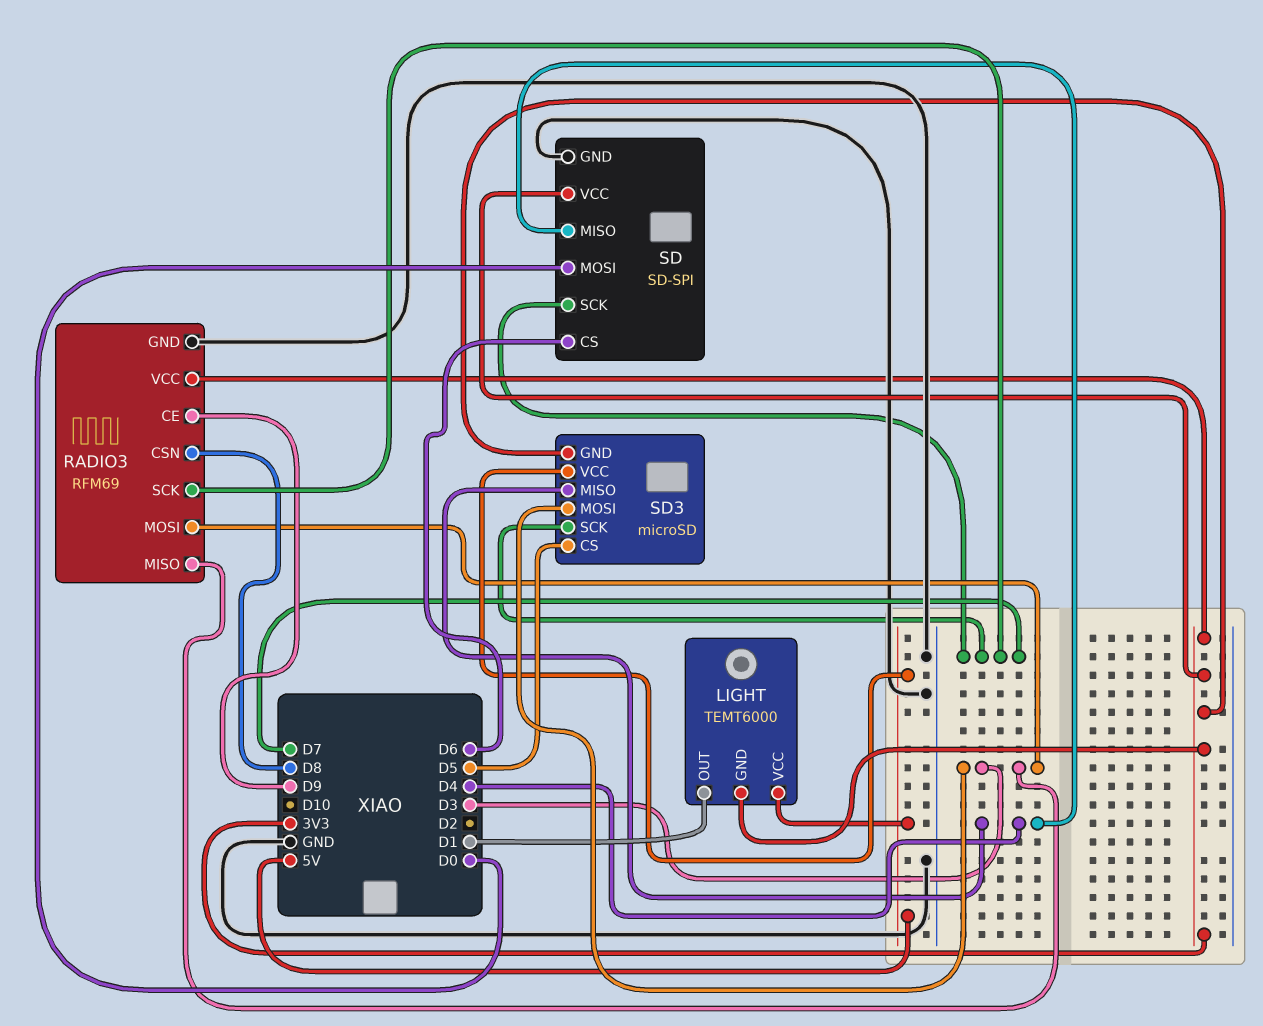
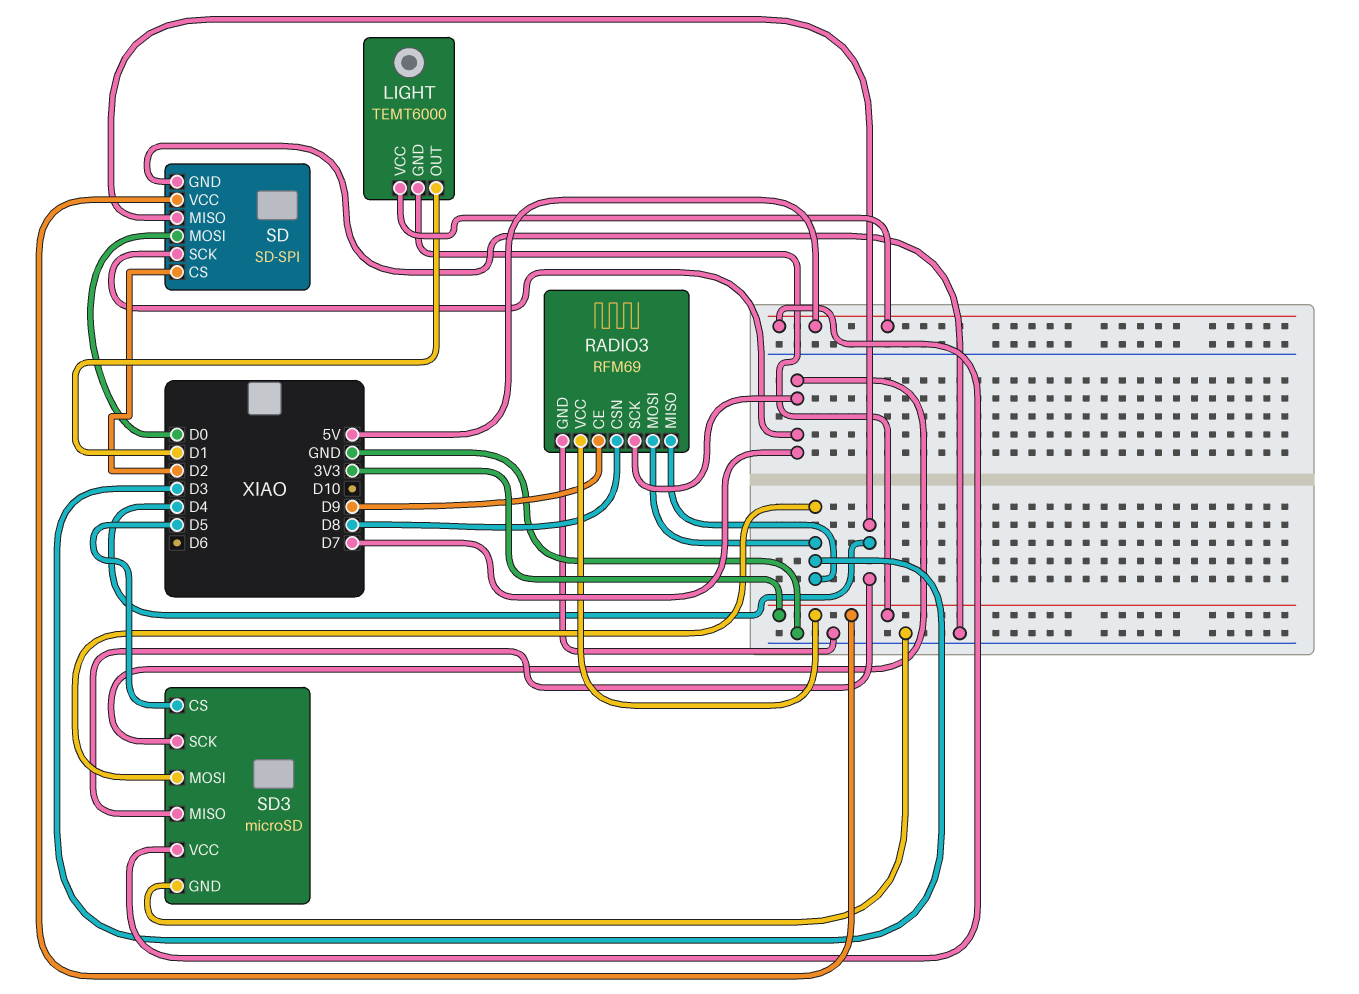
SD pin CS: D6 -> D2
SD3 pin GND: 3V3 -> GND

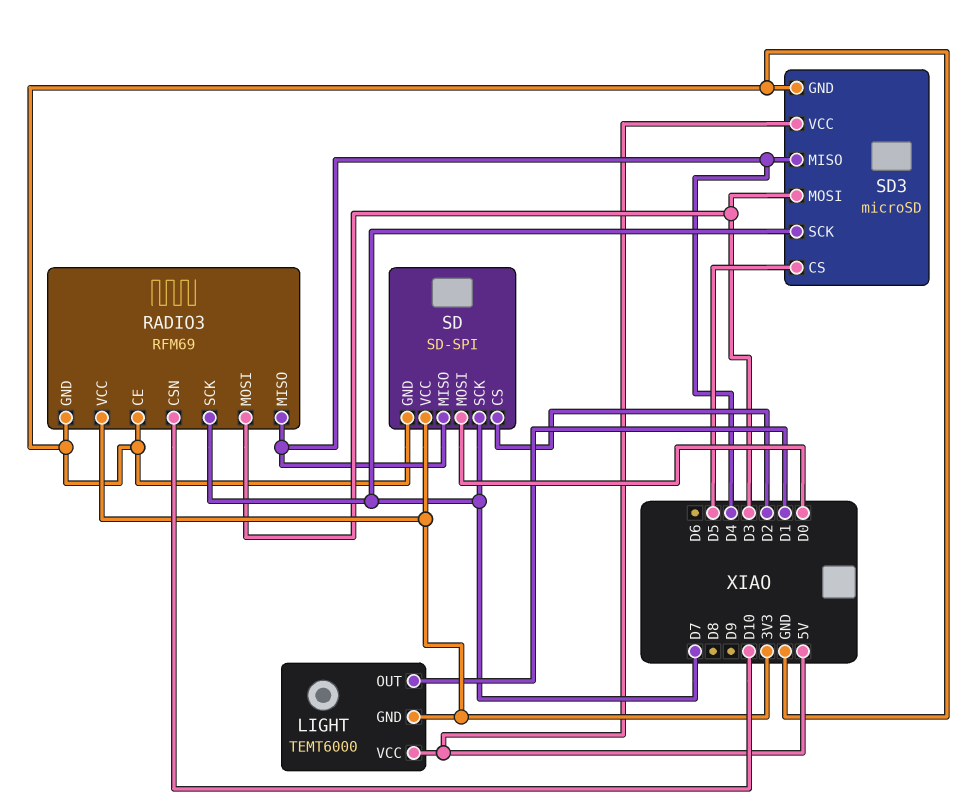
RADIO3 pin CE: D9 -> GND
RADIO3 pin CSN: D8 -> D10
RADIO3 pin MISO: D3 -> D4

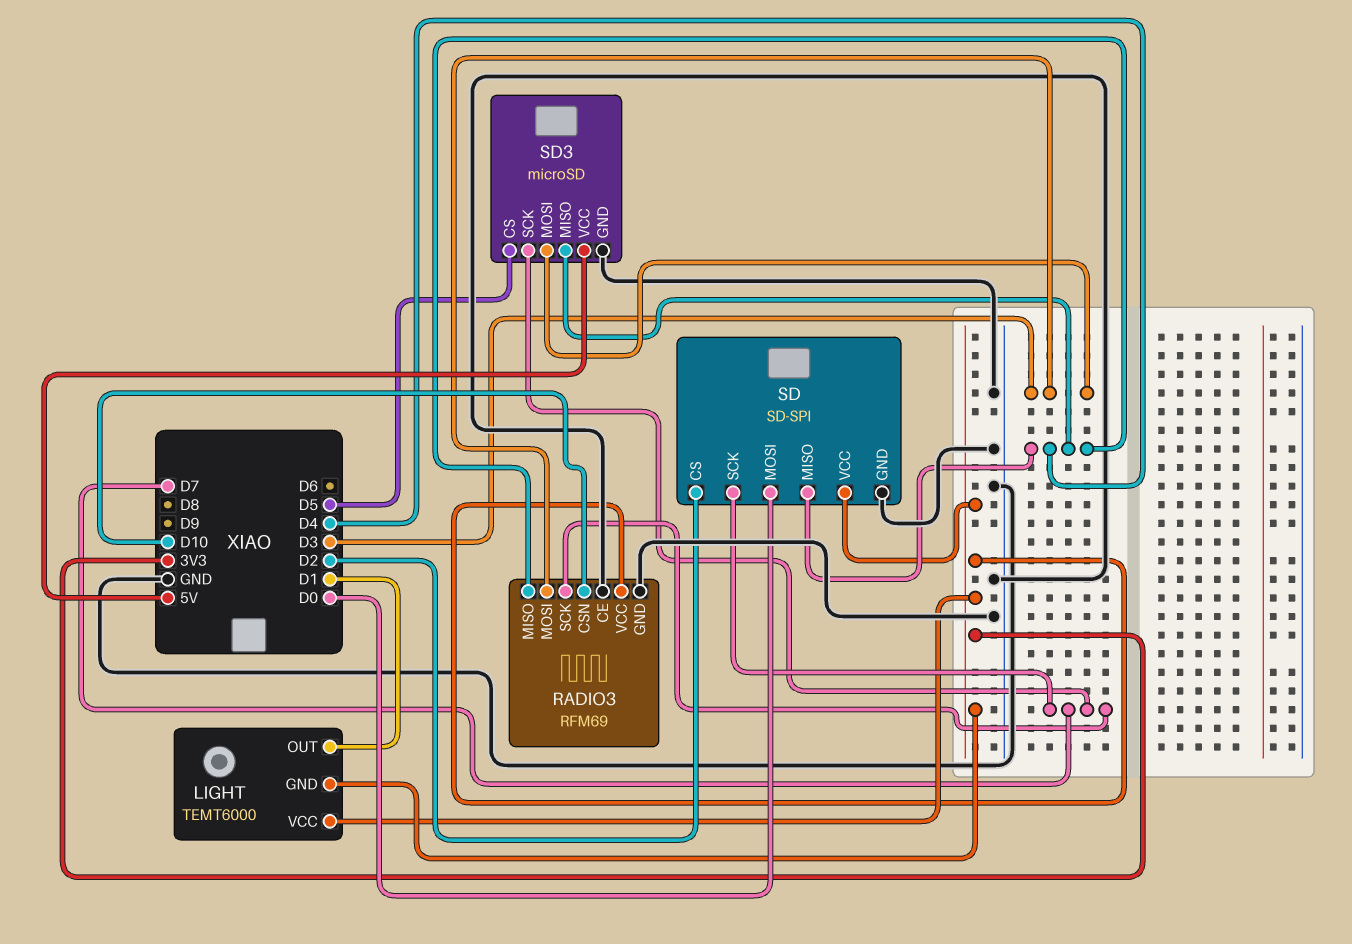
LIGHT pin VCC: 5V -> 3V3

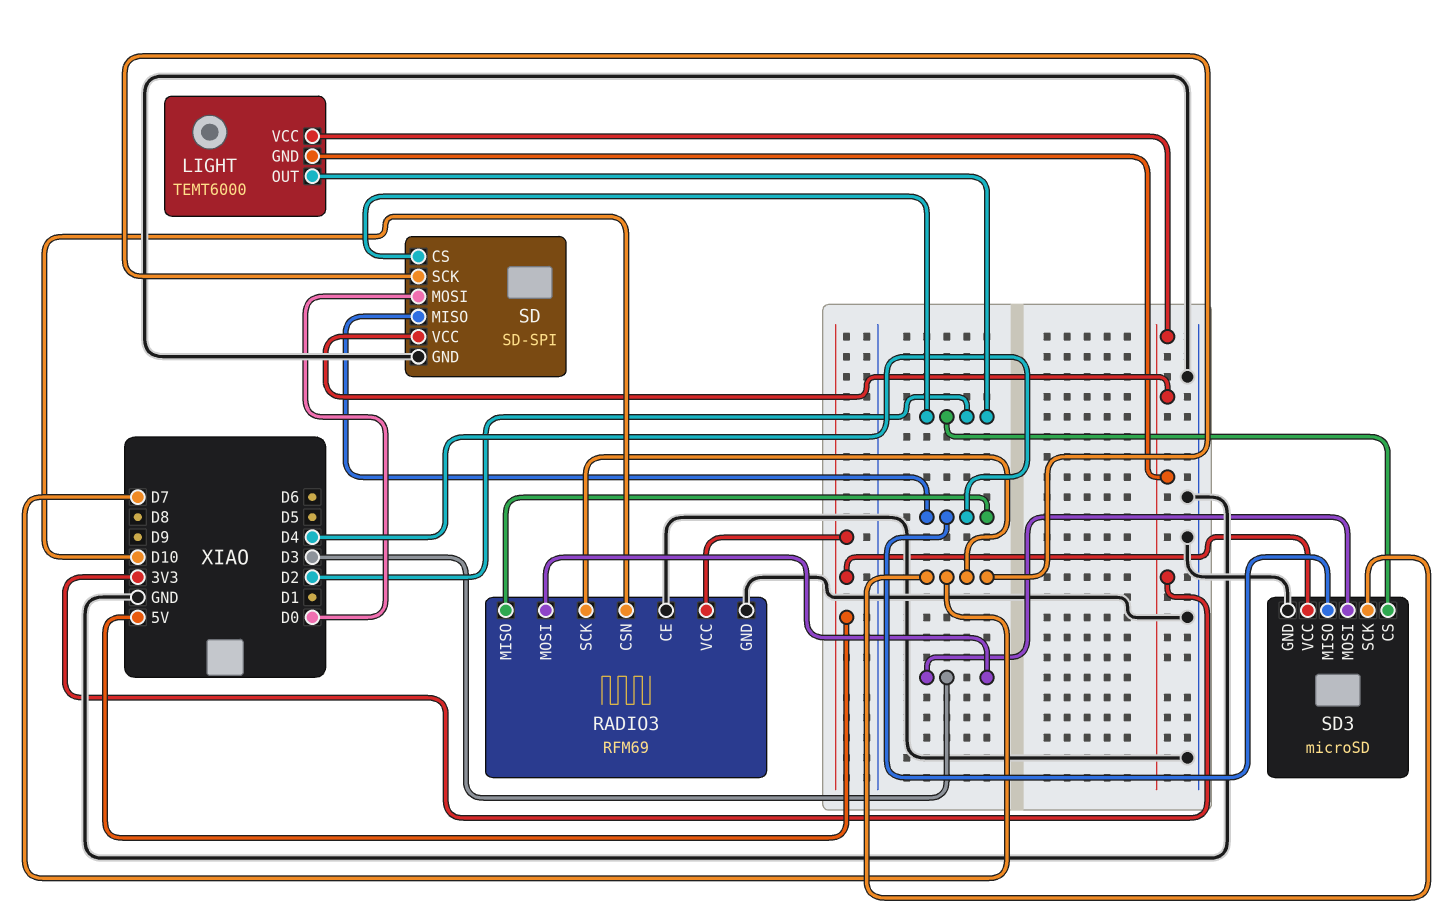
LIGHT pin OUT: D1 -> D2
RADIO3 pin VCC: 3V3 -> 5V
SD3 pin CS: D5 -> D2

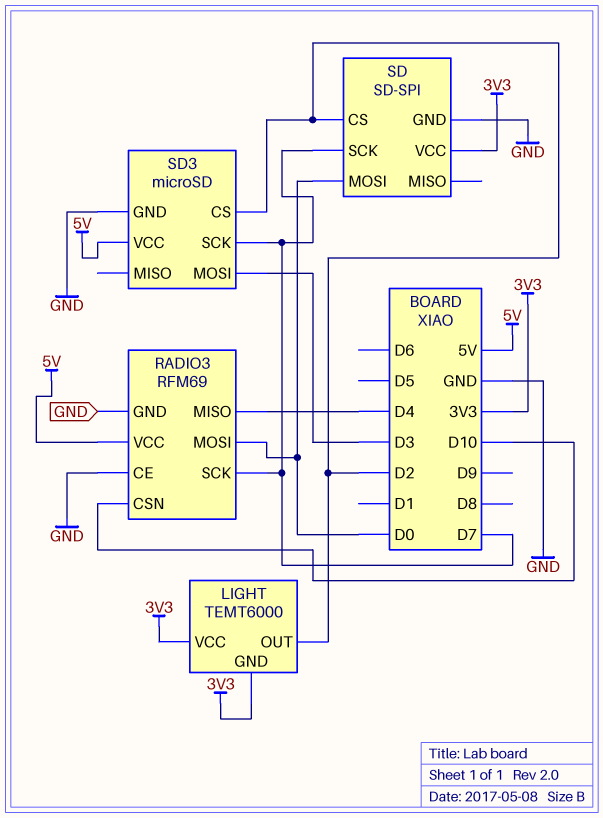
RADIO3 pin MOSI: D3 -> D0
SD pin MISO: D4 -> none
SD3 pin MISO: D4 -> none

